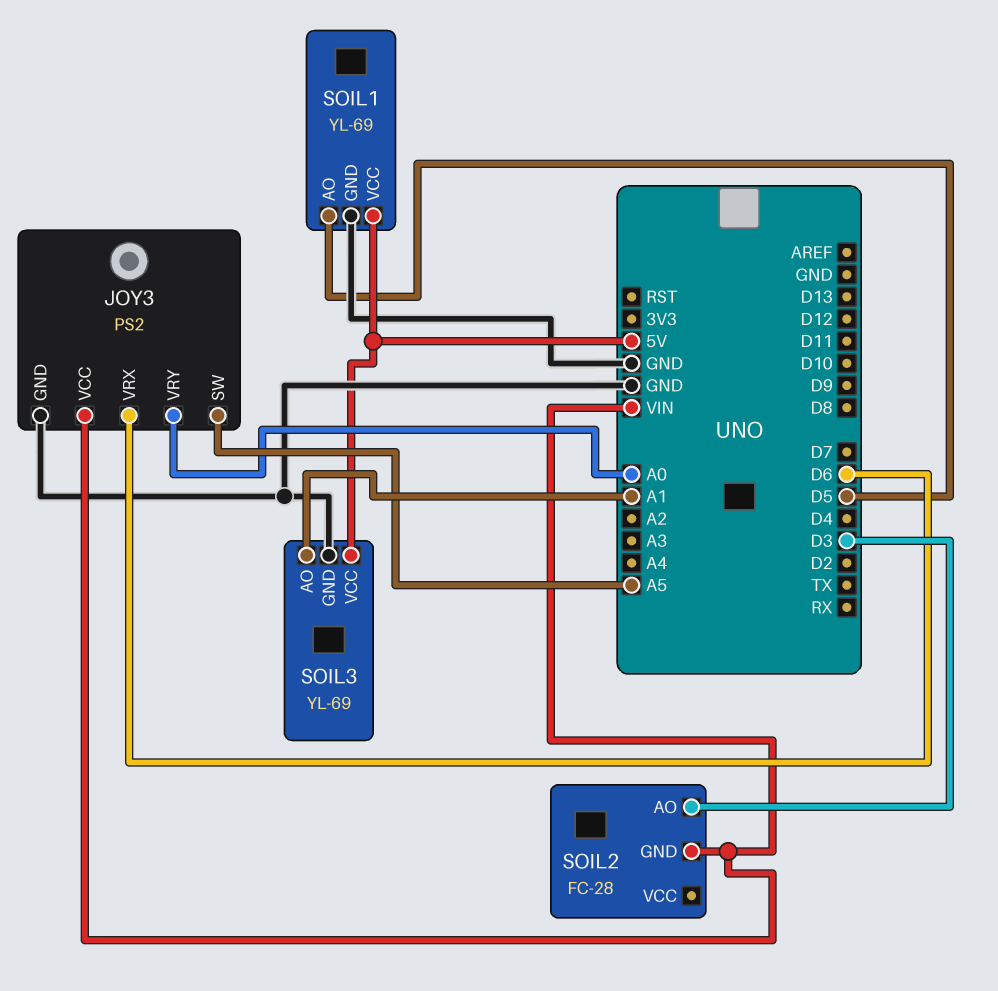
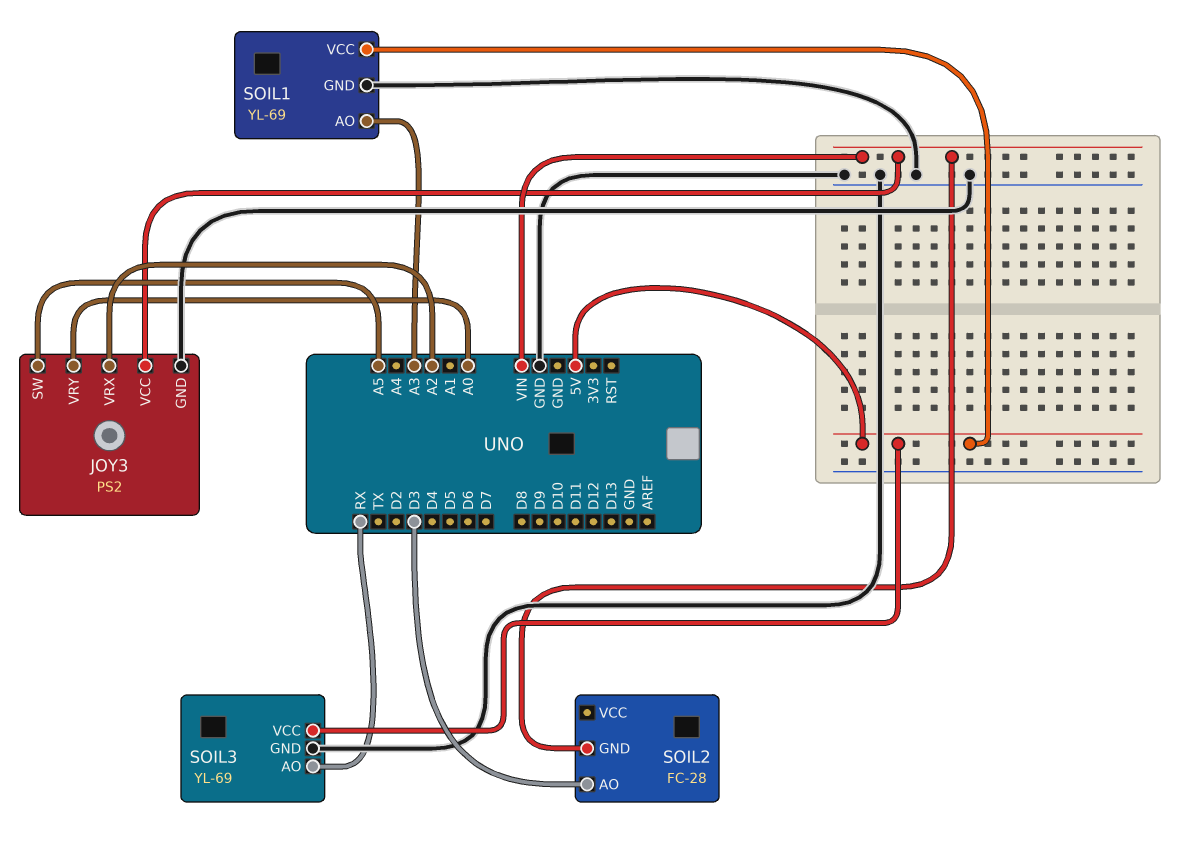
JOY3 pin VRX: D6 -> A2
SOIL1 pin AO: D5 -> A3
SOIL3 pin AO: A1 -> RX

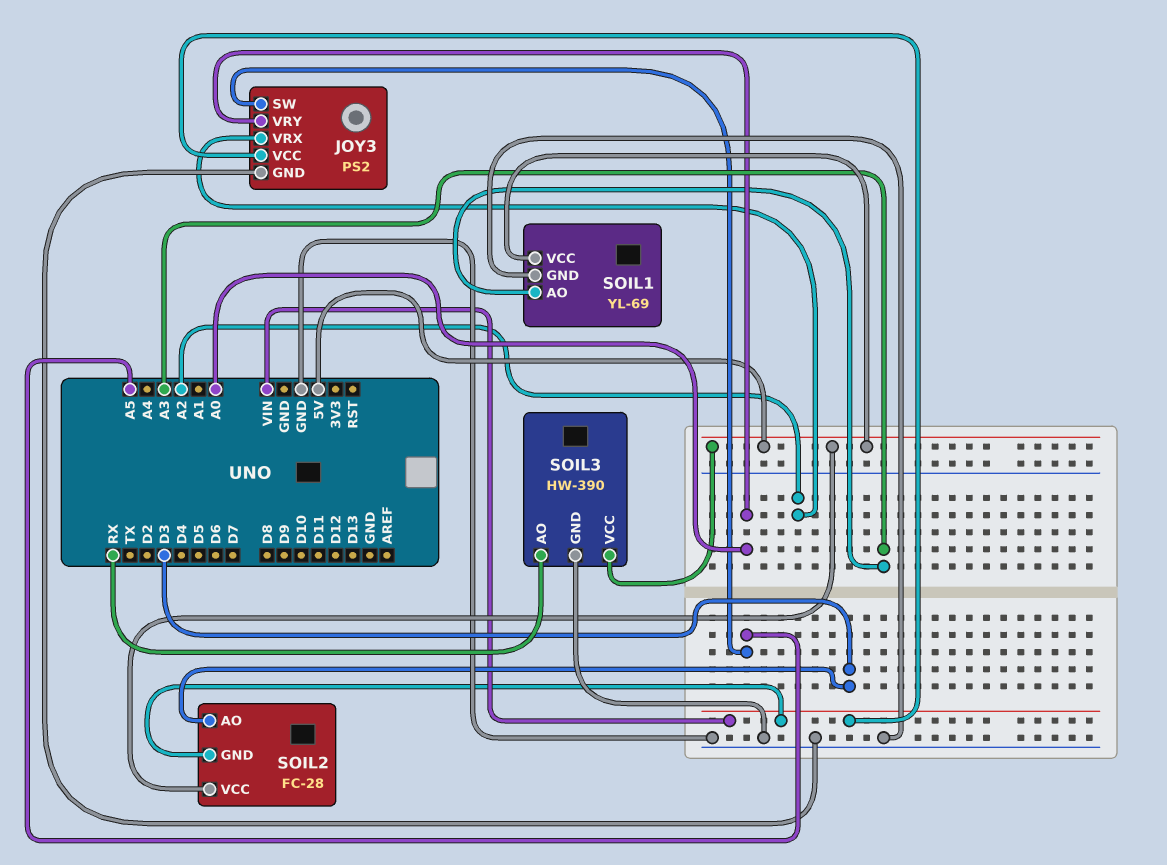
SOIL2 pin VCC: none -> 5V
SOIL3: YL-69 -> HW-390

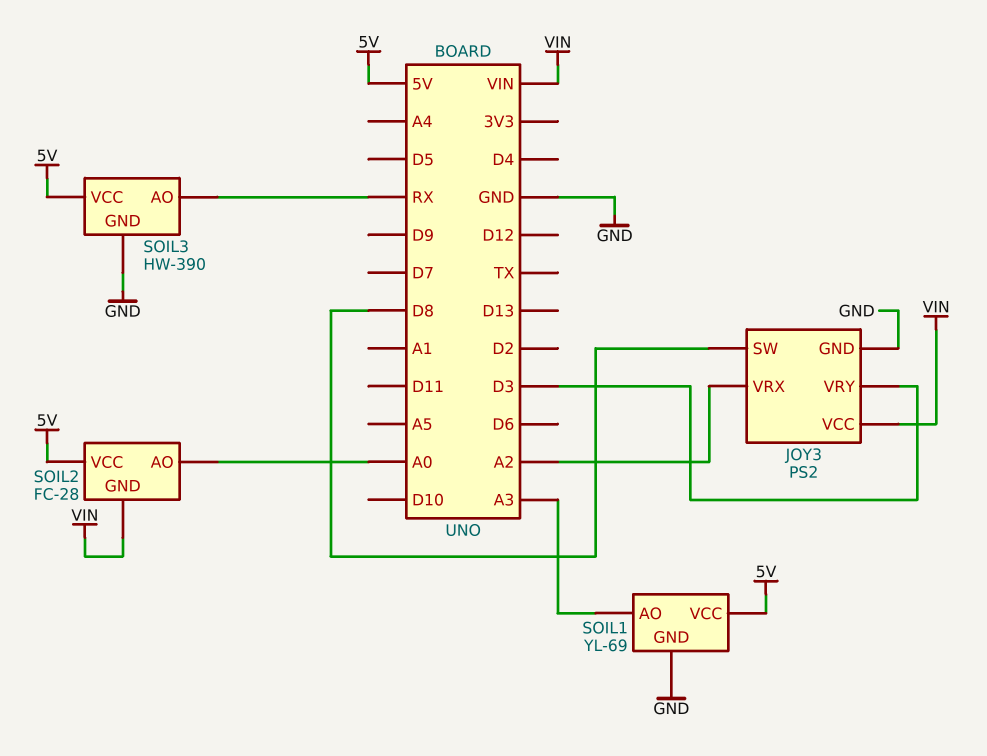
JOY3 pin SW: A5 -> D8
JOY3 pin VRY: A0 -> D3
SOIL2 pin AO: D3 -> A0

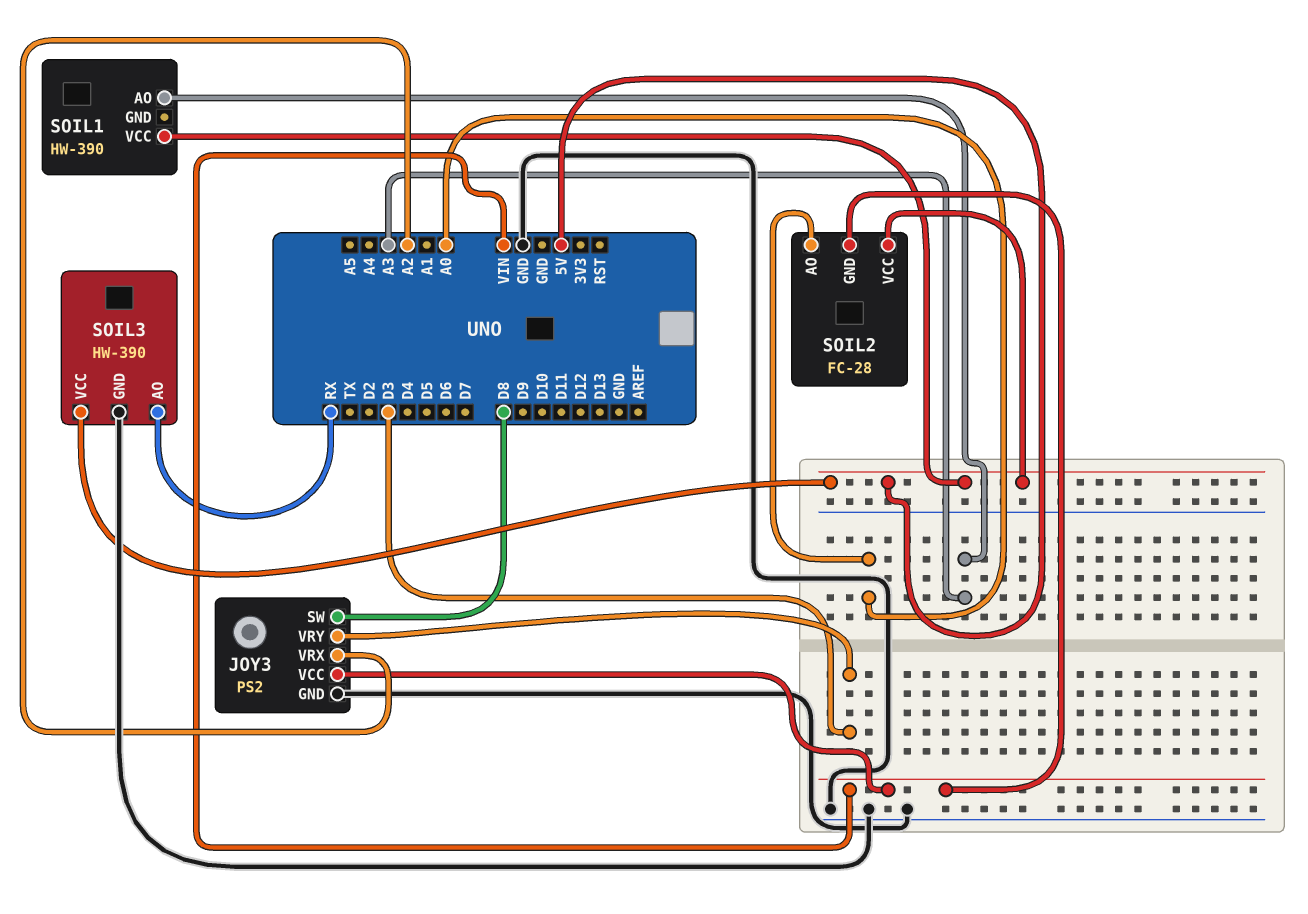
SOIL1: YL-69 -> HW-390
SOIL1 pin GND: GND -> none

